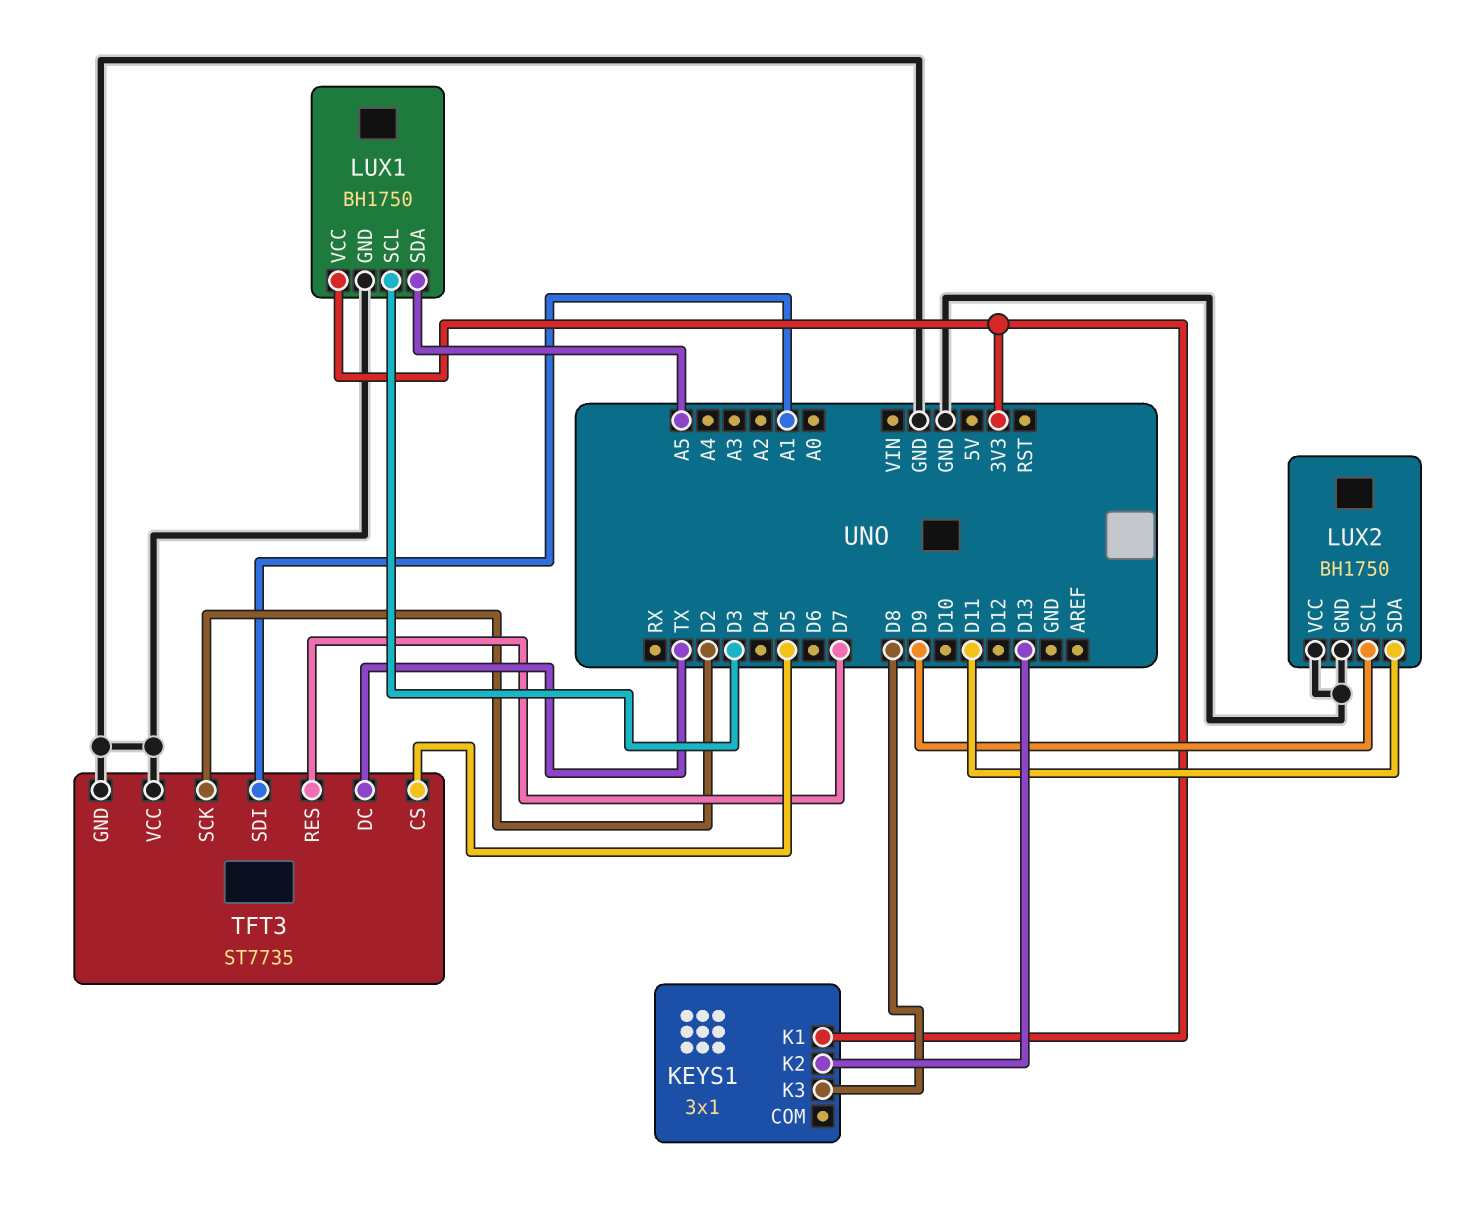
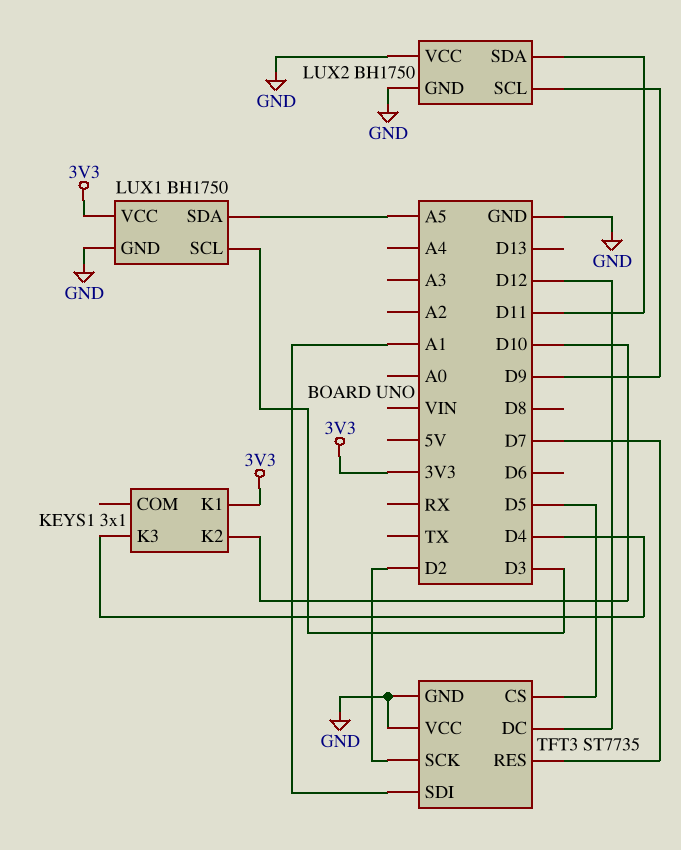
KEYS1 pin K2: D13 -> D10
KEYS1 pin K3: D8 -> D4
TFT3 pin DC: TX -> D12

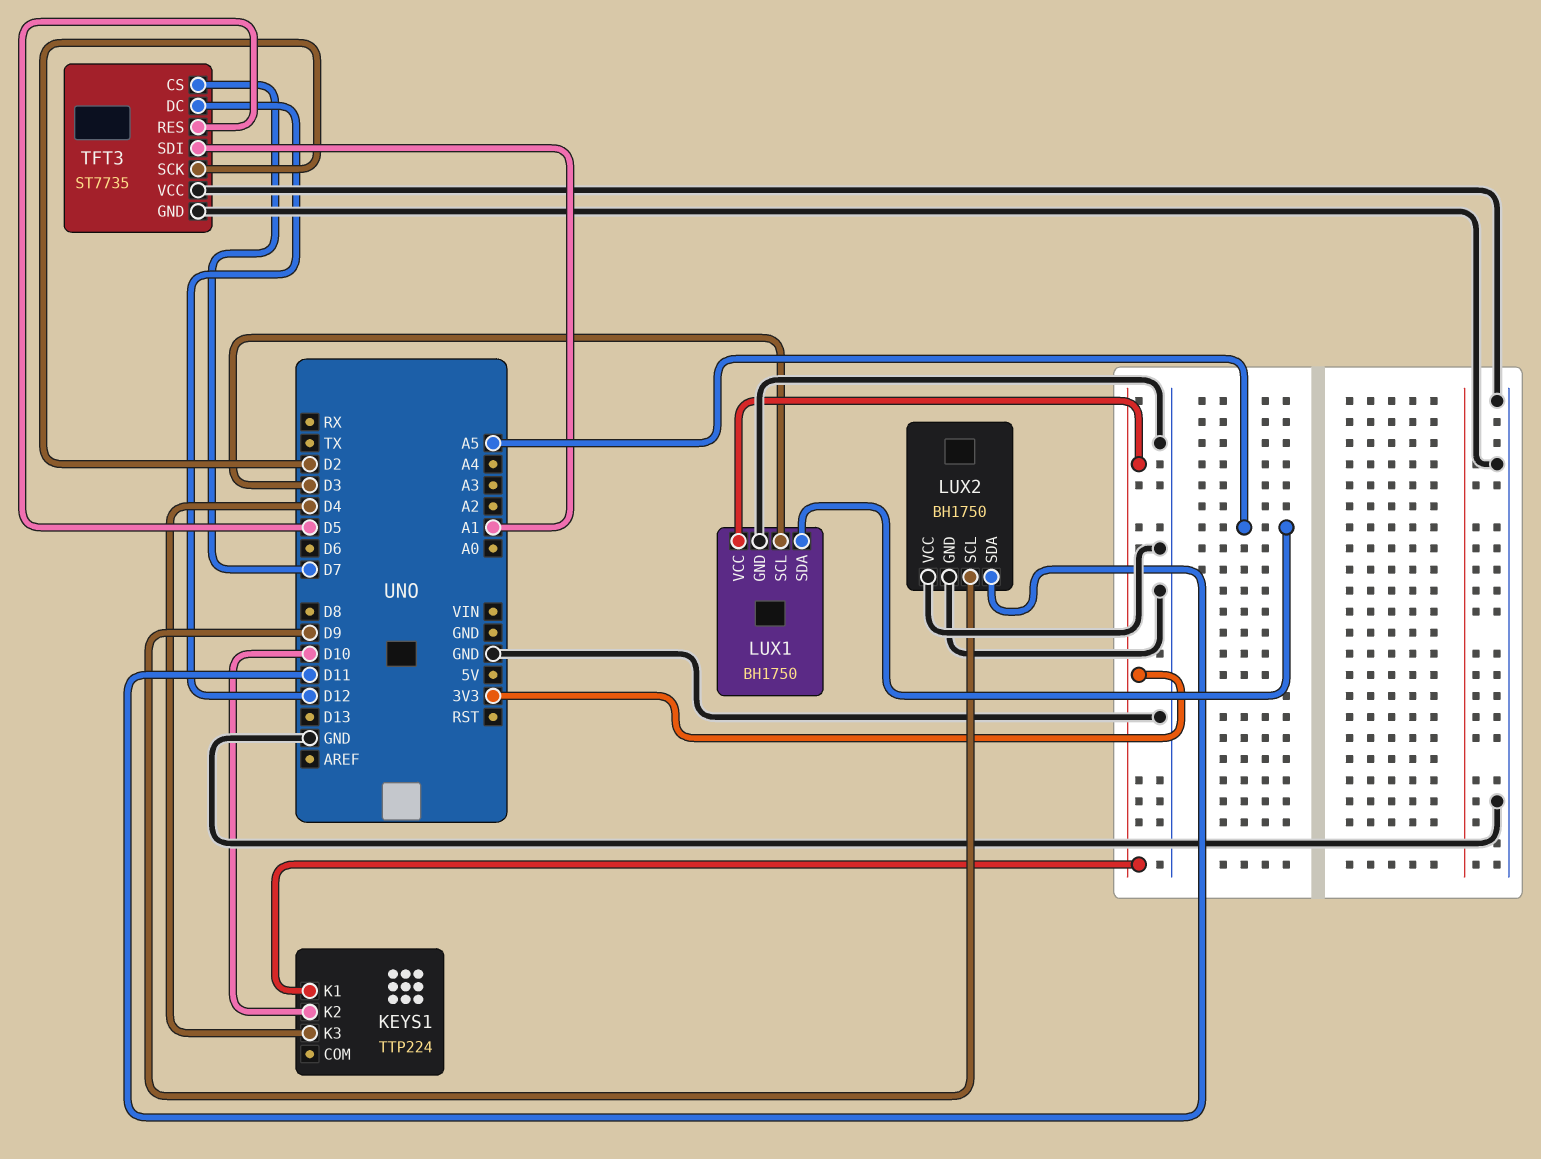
KEYS1: 3x1 -> TTP224
TFT3 pin CS: D5 -> D7
TFT3 pin RES: D7 -> D5

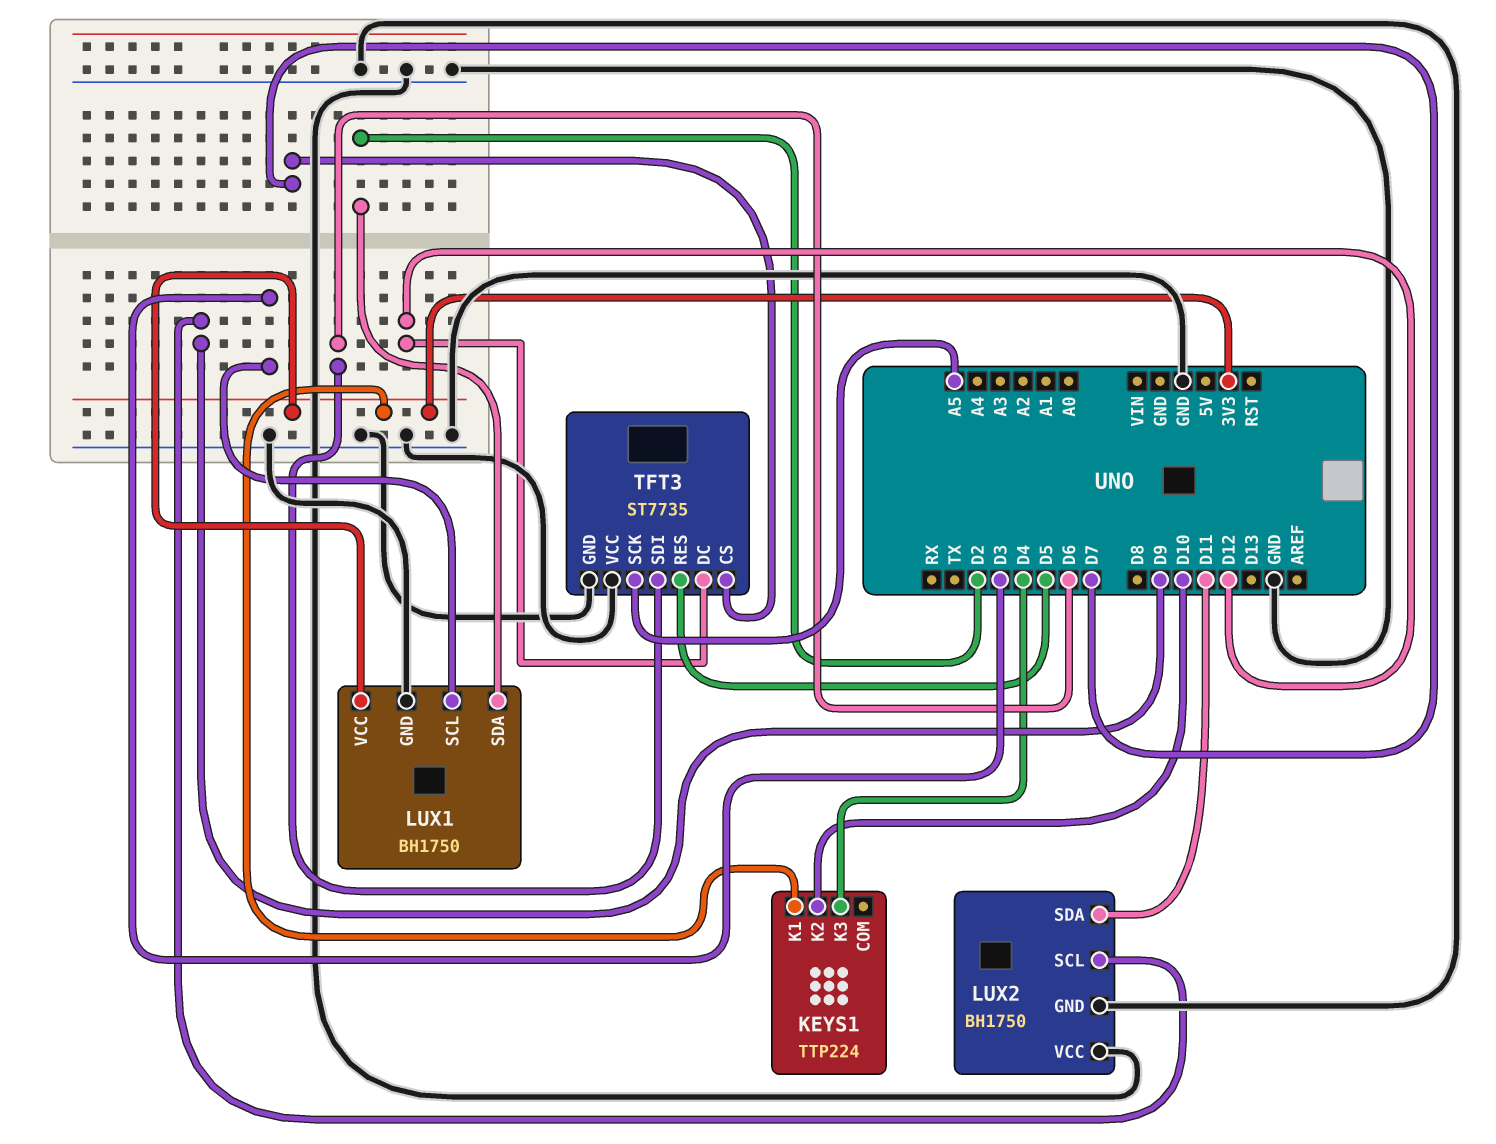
LUX1 pin SDA: A5 -> D2
TFT3 pin SCK: D2 -> A5
TFT3 pin SDI: A1 -> D6

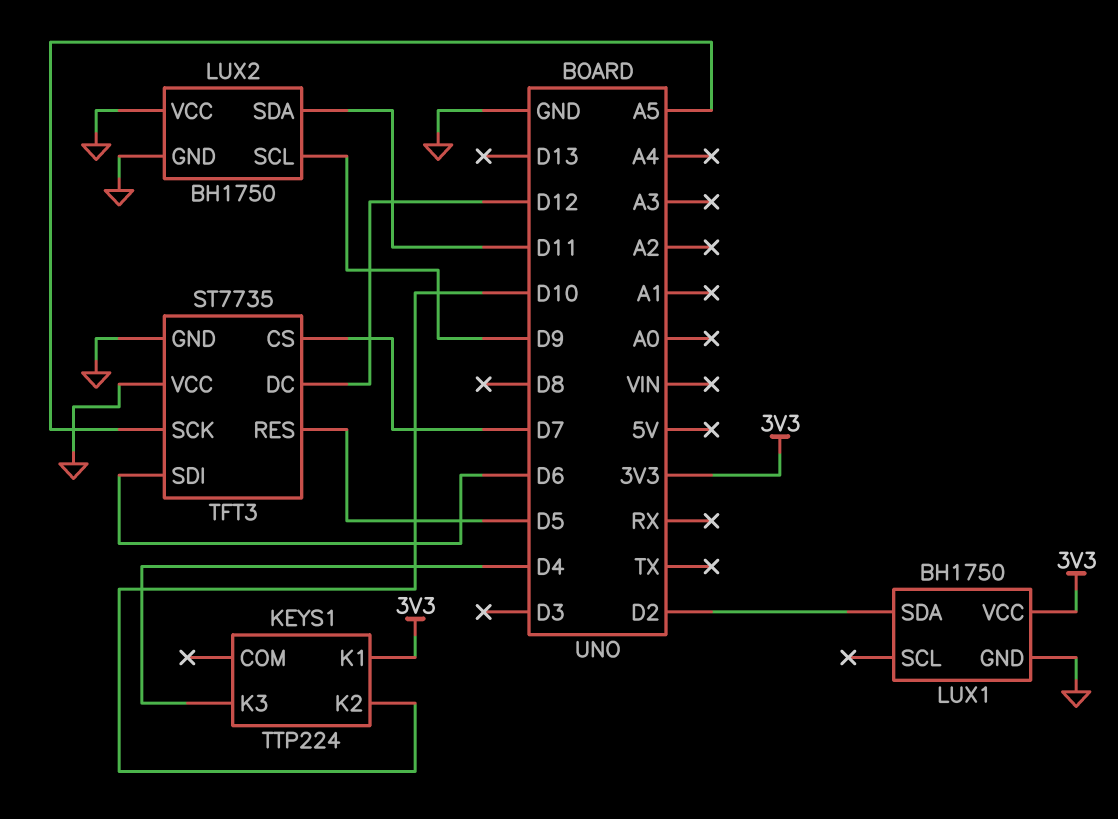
LUX1 pin SCL: D3 -> none

